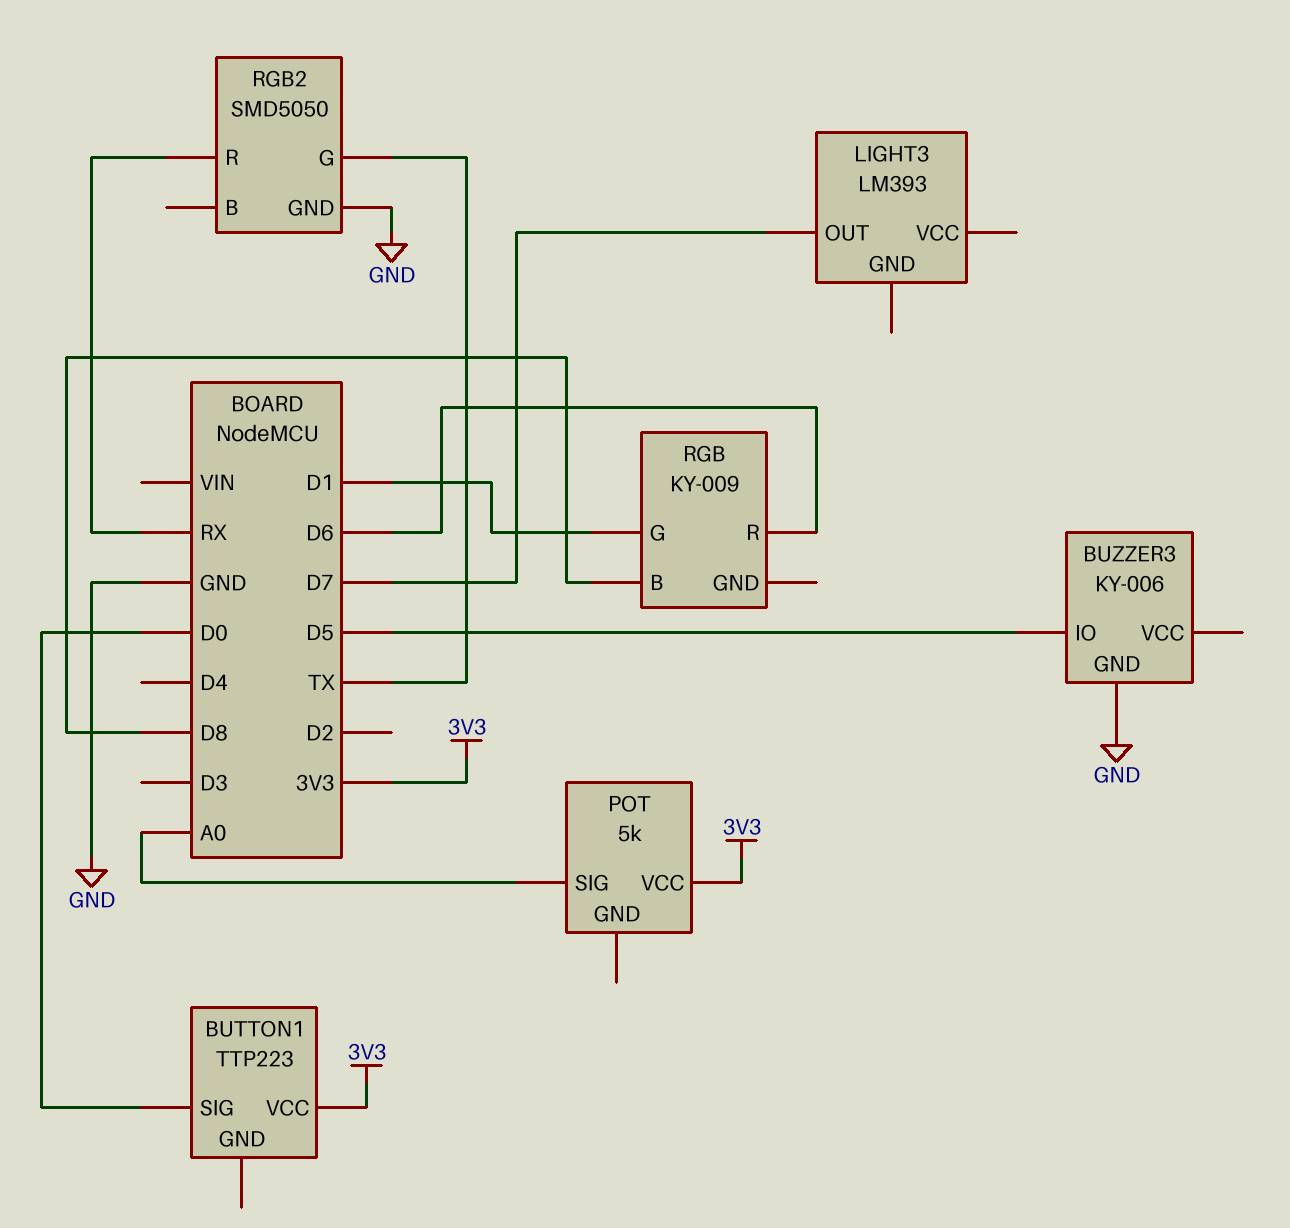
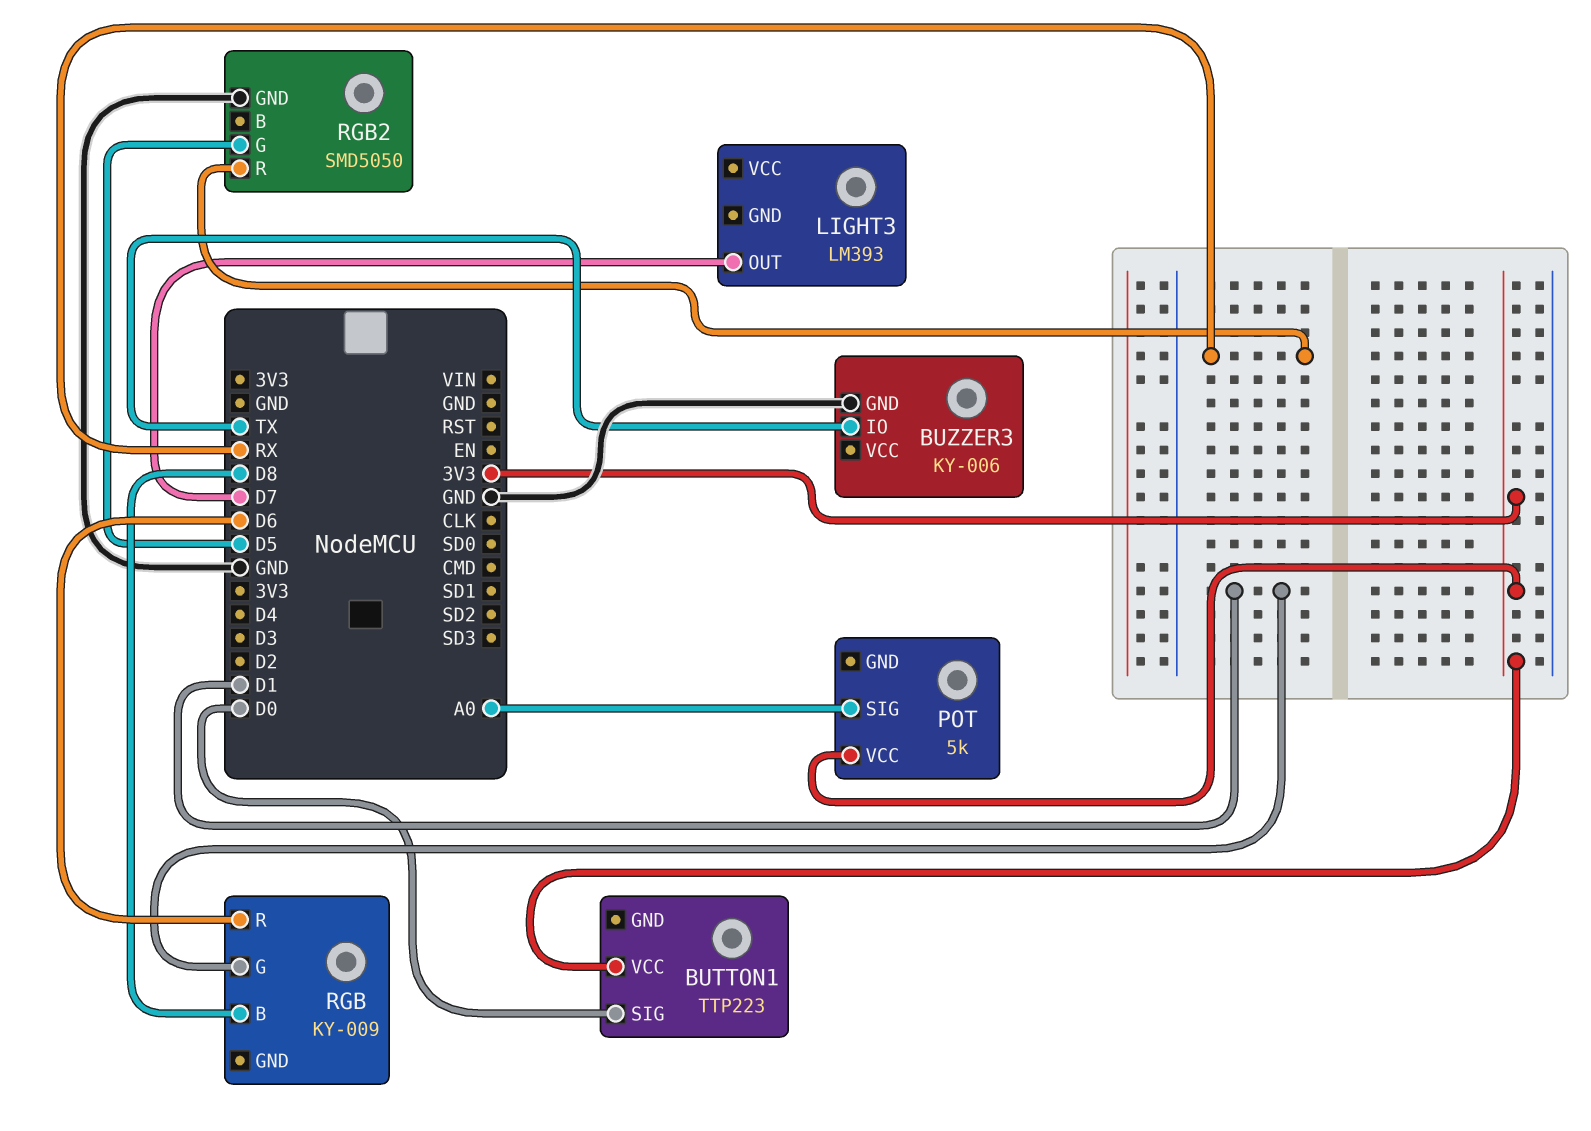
BUZZER3 pin IO: D5 -> TX
RGB2 pin G: TX -> D5

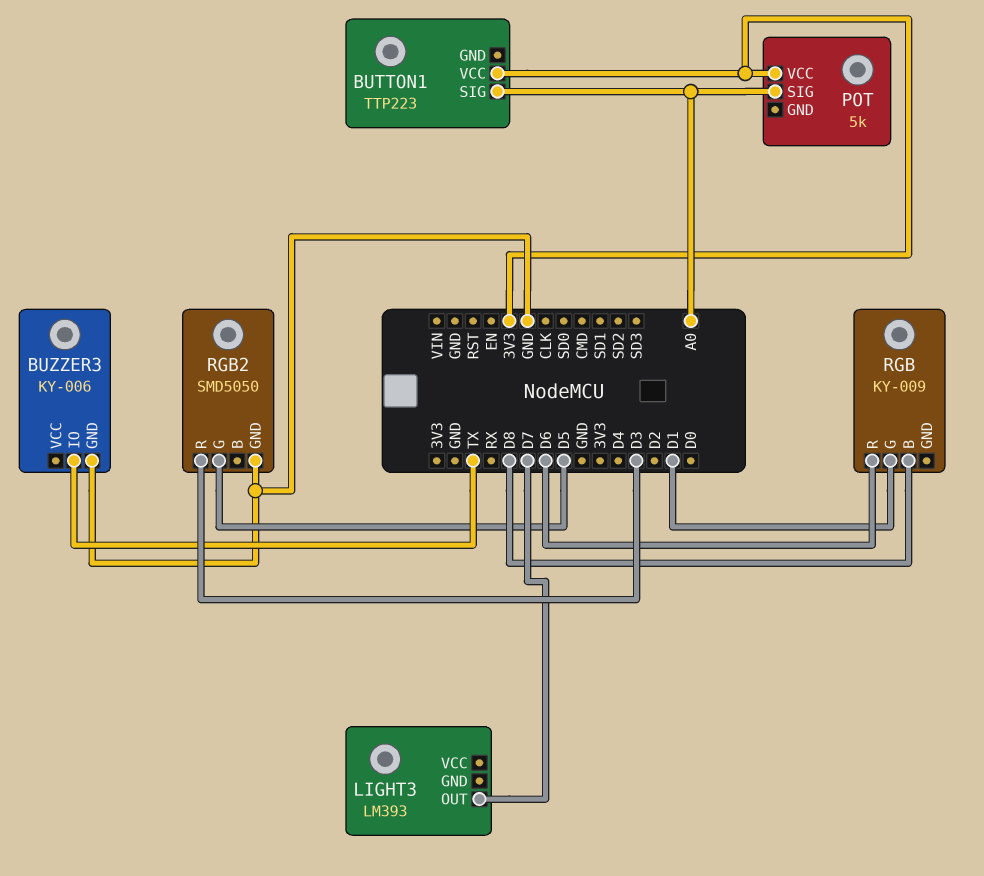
BUTTON1 pin SIG: D0 -> A0
RGB2 pin R: RX -> D3

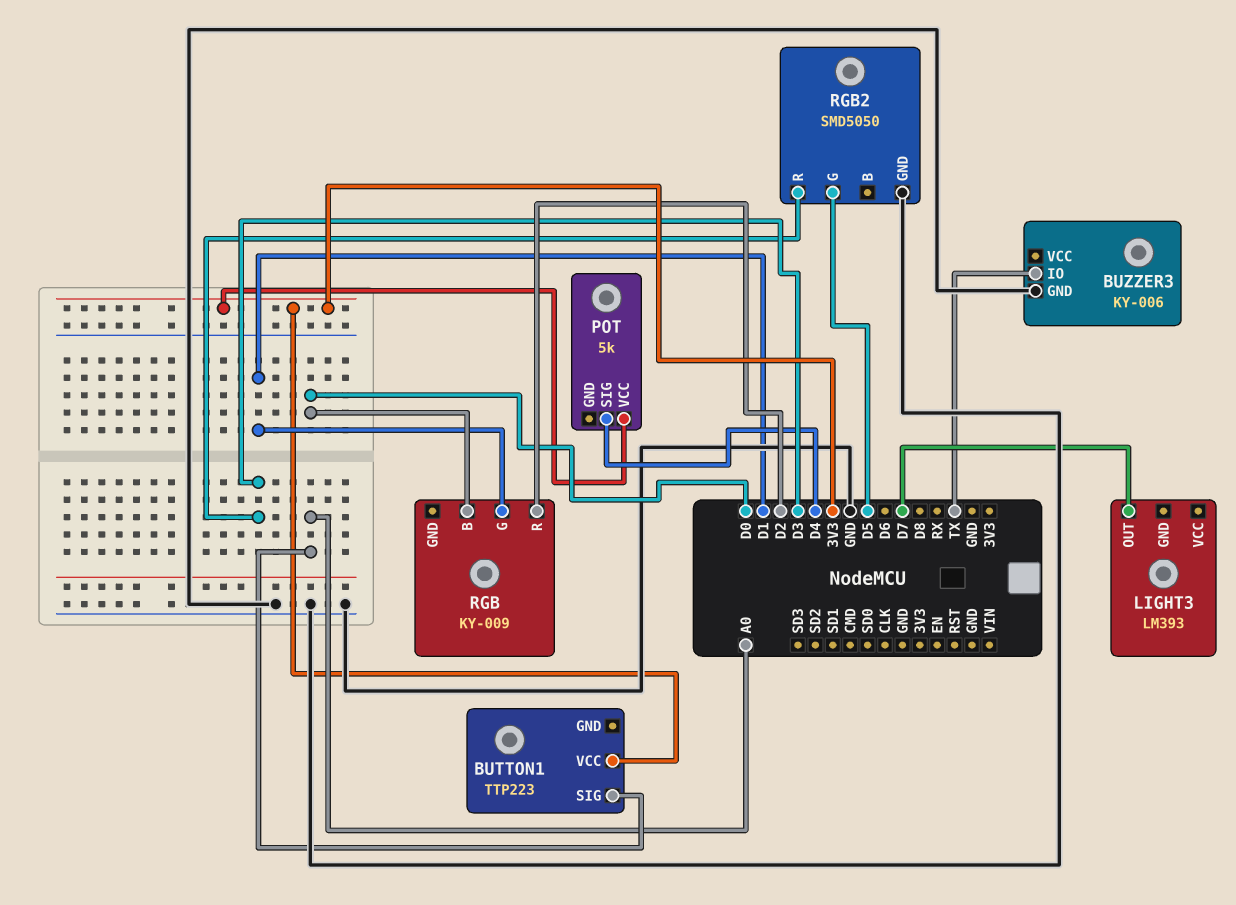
POT pin SIG: A0 -> D4
RGB pin B: D8 -> D0
RGB pin R: D6 -> D2

